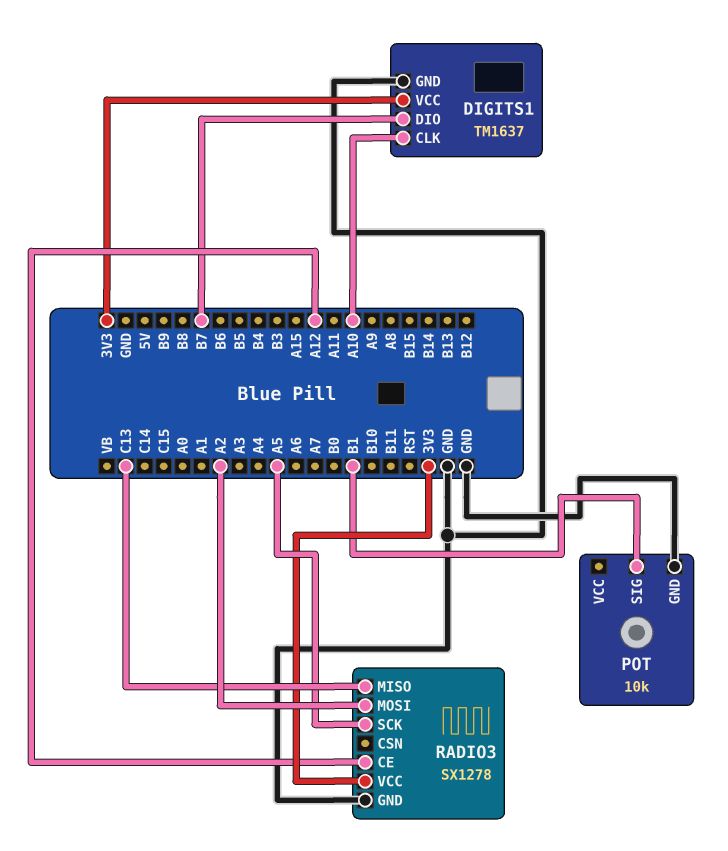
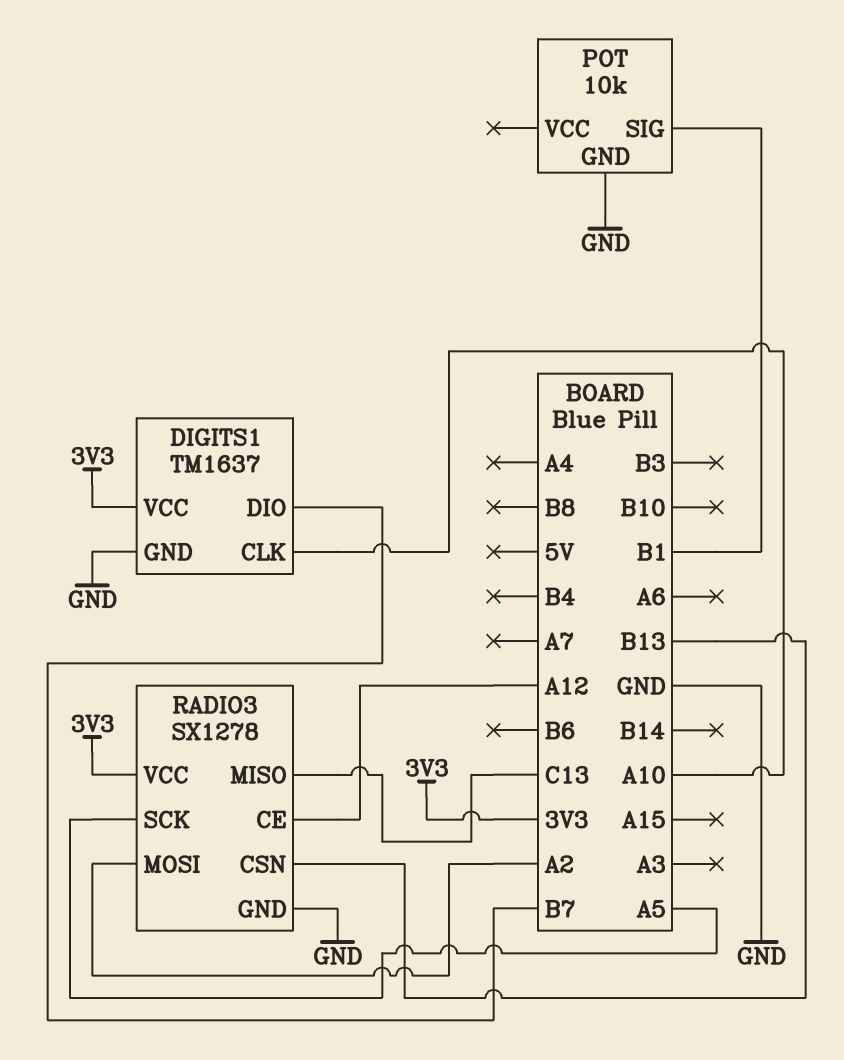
RADIO3 pin CSN: none -> B13

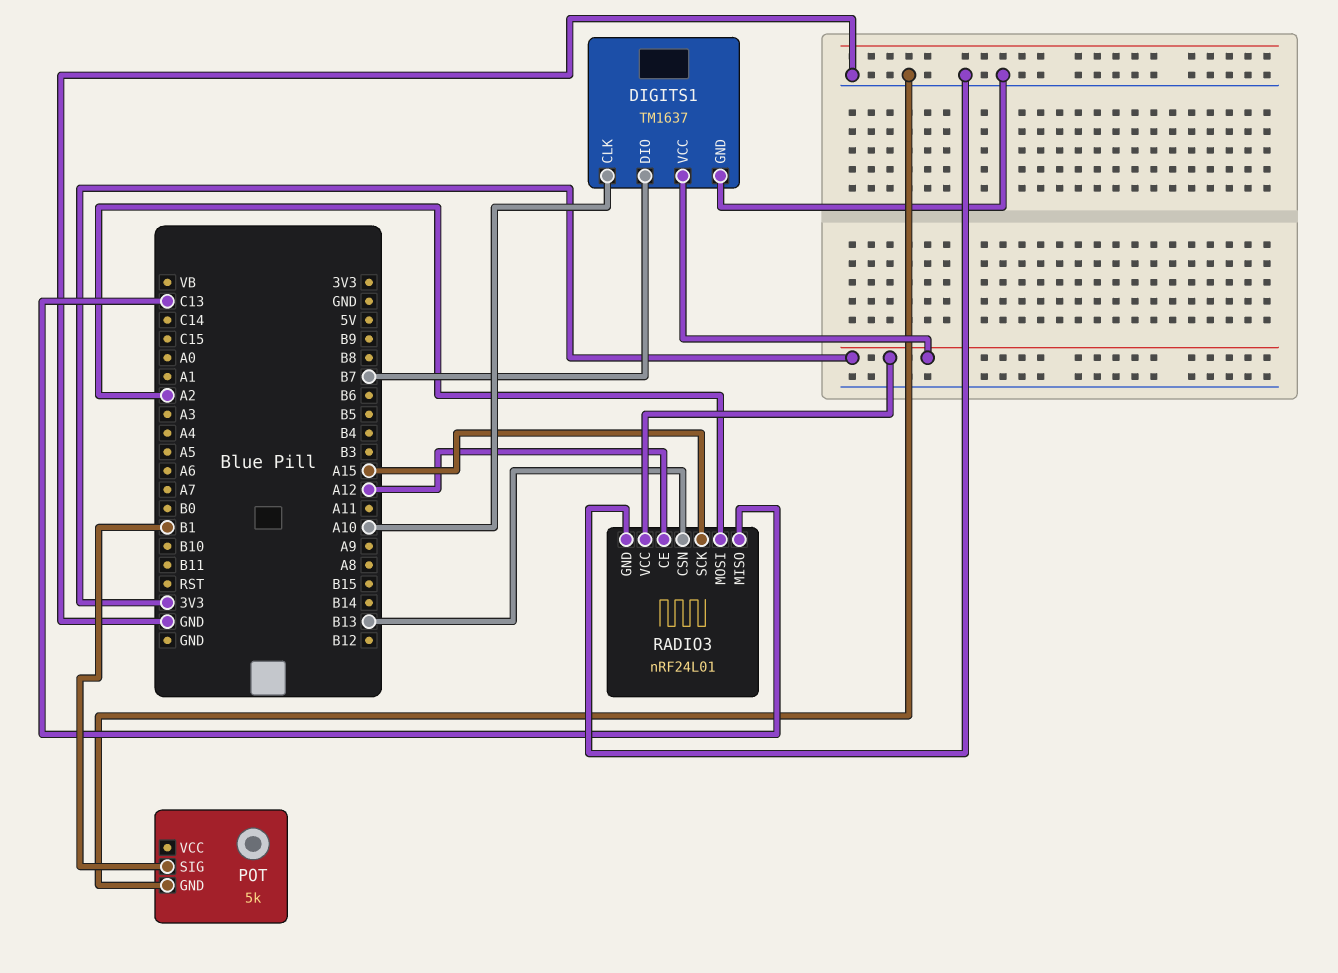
POT: 10k -> 5k
RADIO3: SX1278 -> nRF24L01
RADIO3 pin SCK: A5 -> A15

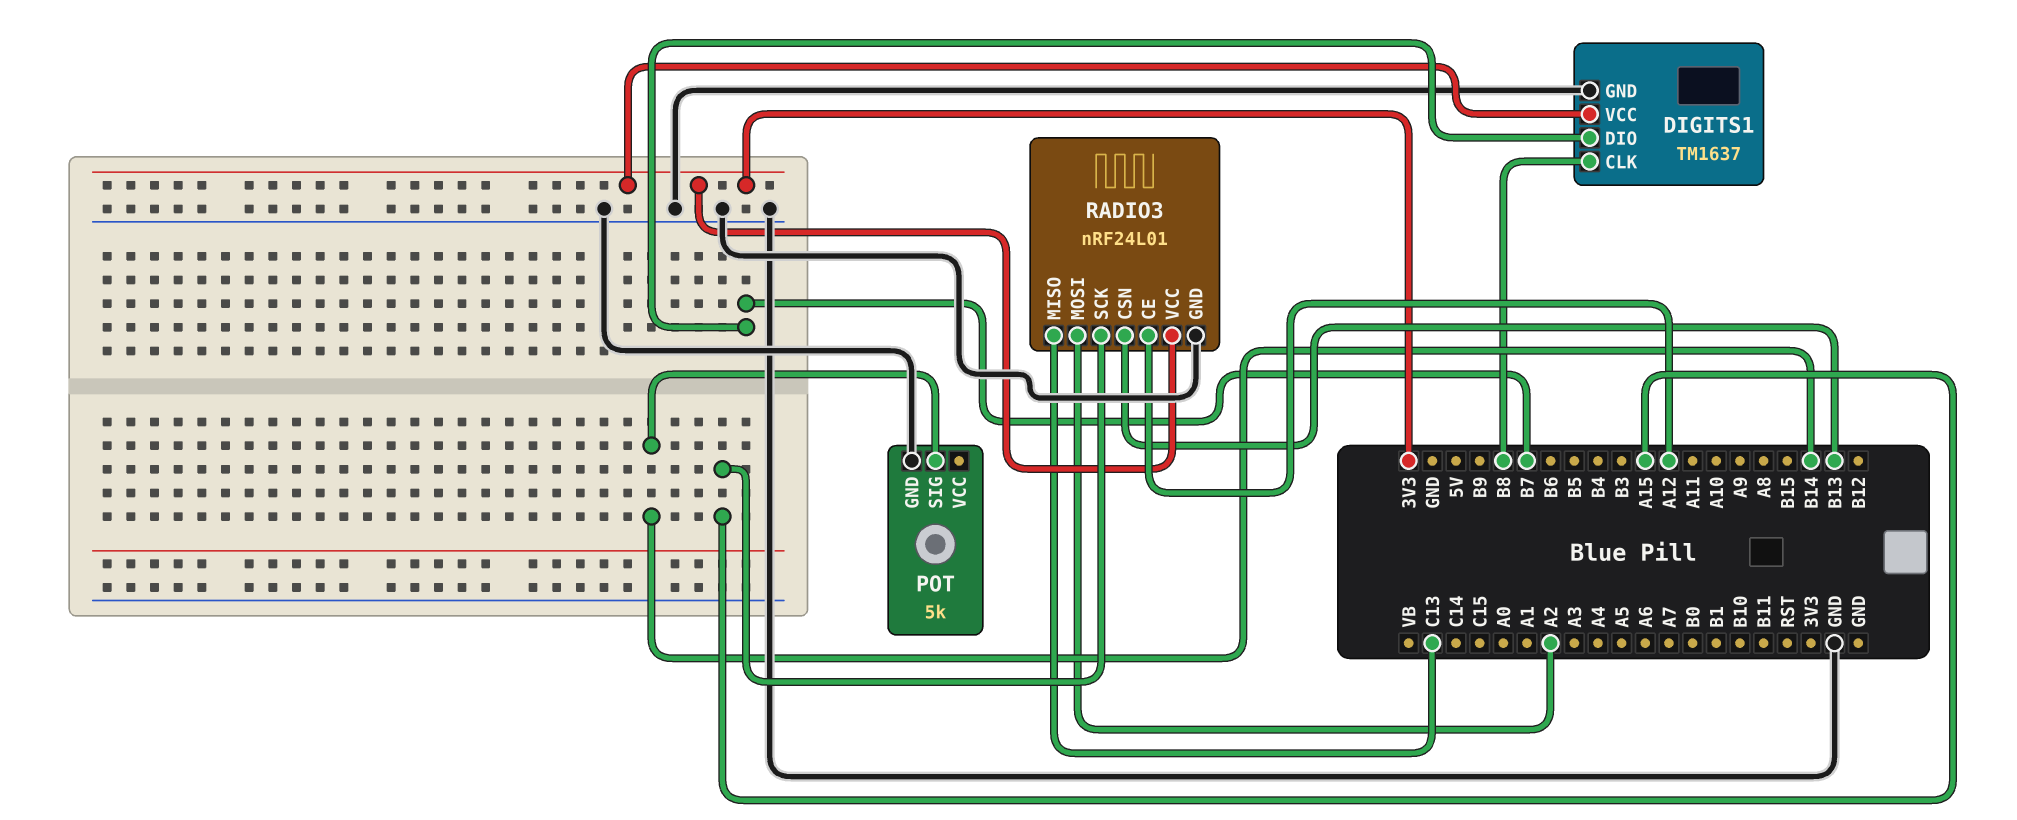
DIGITS1 pin CLK: A10 -> B8
POT pin SIG: B1 -> B14

